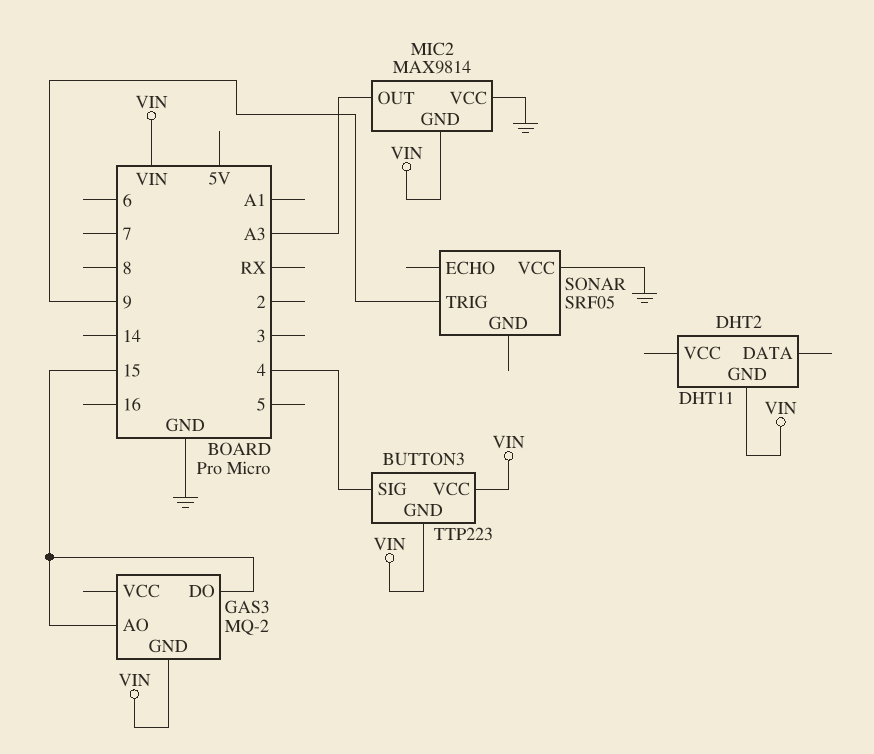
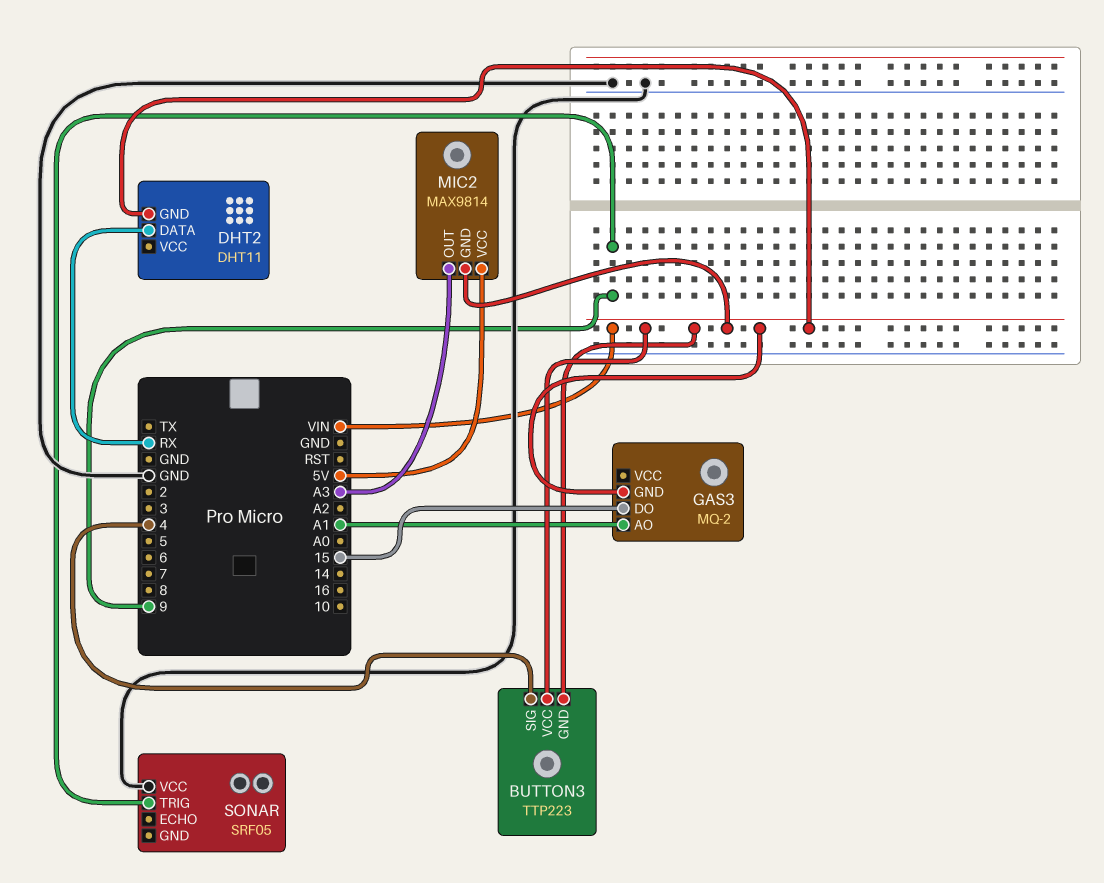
DHT2 pin DATA: none -> RX
GAS3 pin AO: 15 -> A1
MIC2 pin VCC: GND -> 5V

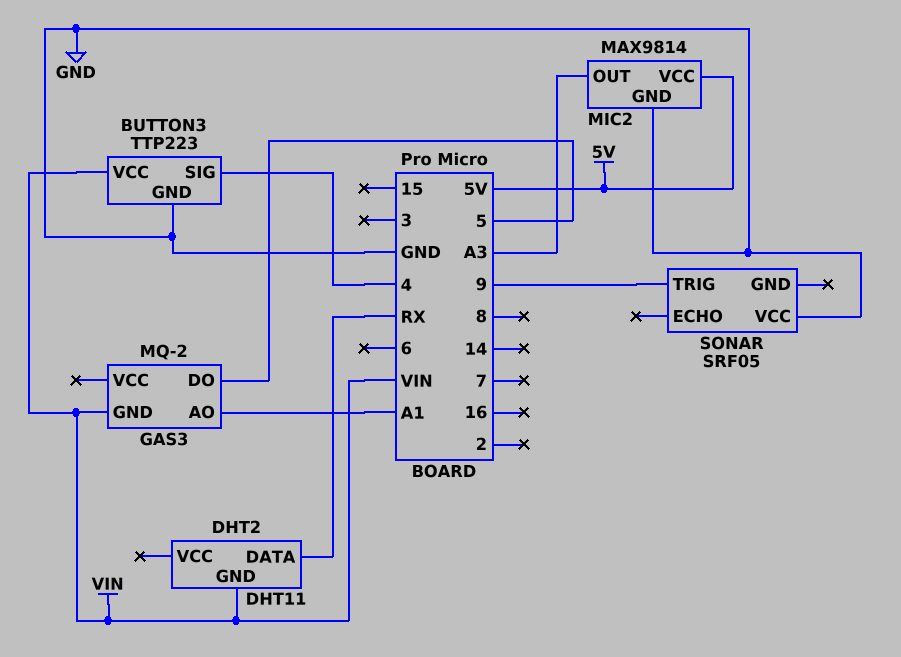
BUTTON3 pin GND: VIN -> GND
GAS3 pin DO: 15 -> 5
MIC2 pin GND: VIN -> GND

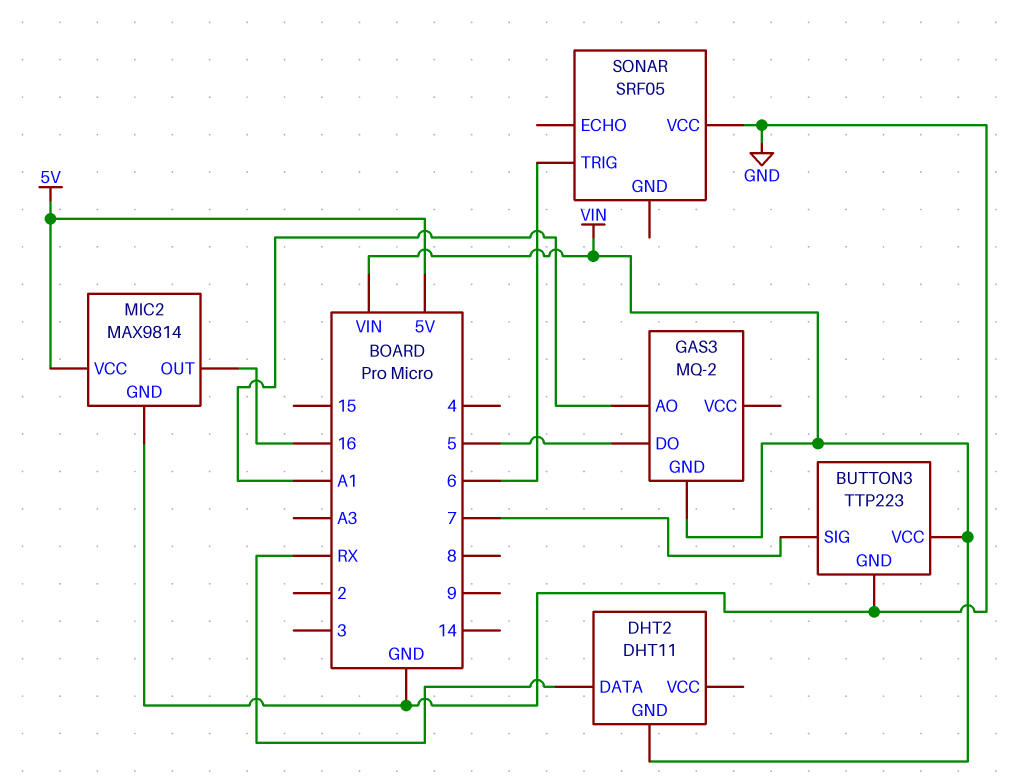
BUTTON3 pin SIG: 4 -> 7
MIC2 pin OUT: A3 -> 16
SONAR pin TRIG: 9 -> 6

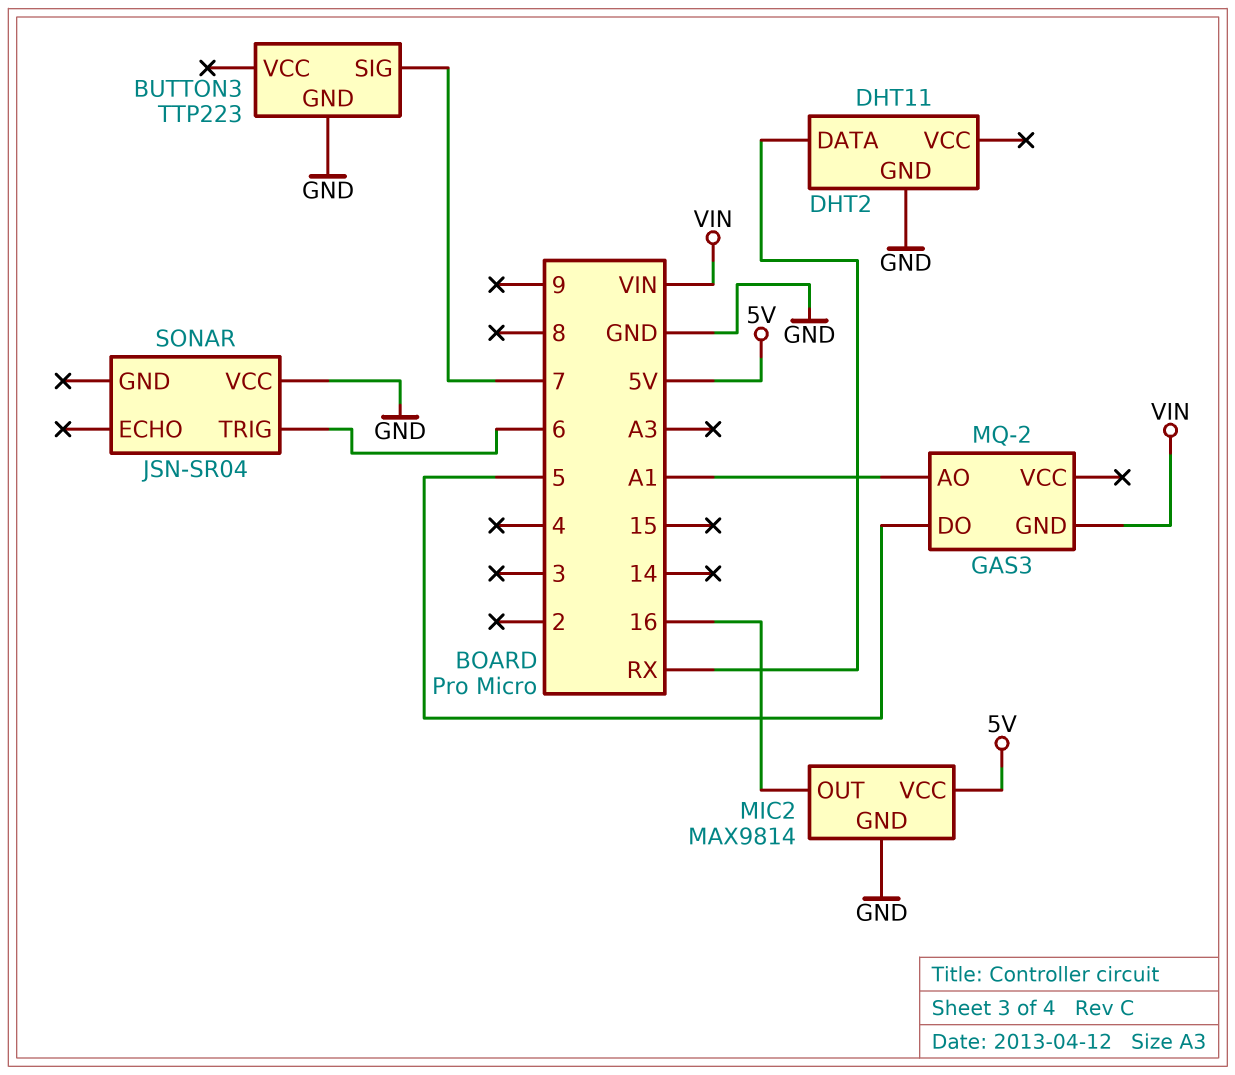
BUTTON3 pin VCC: VIN -> none
DHT2 pin GND: VIN -> GND
SONAR: SRF05 -> JSN-SR04

